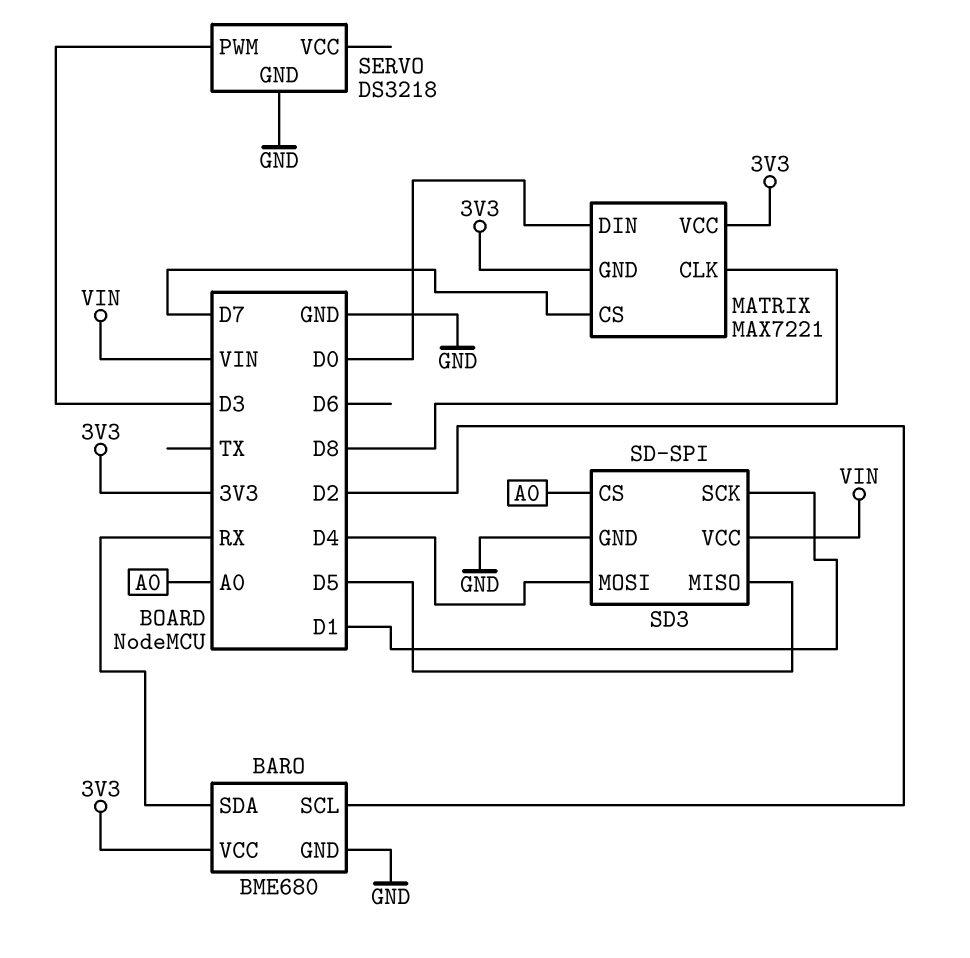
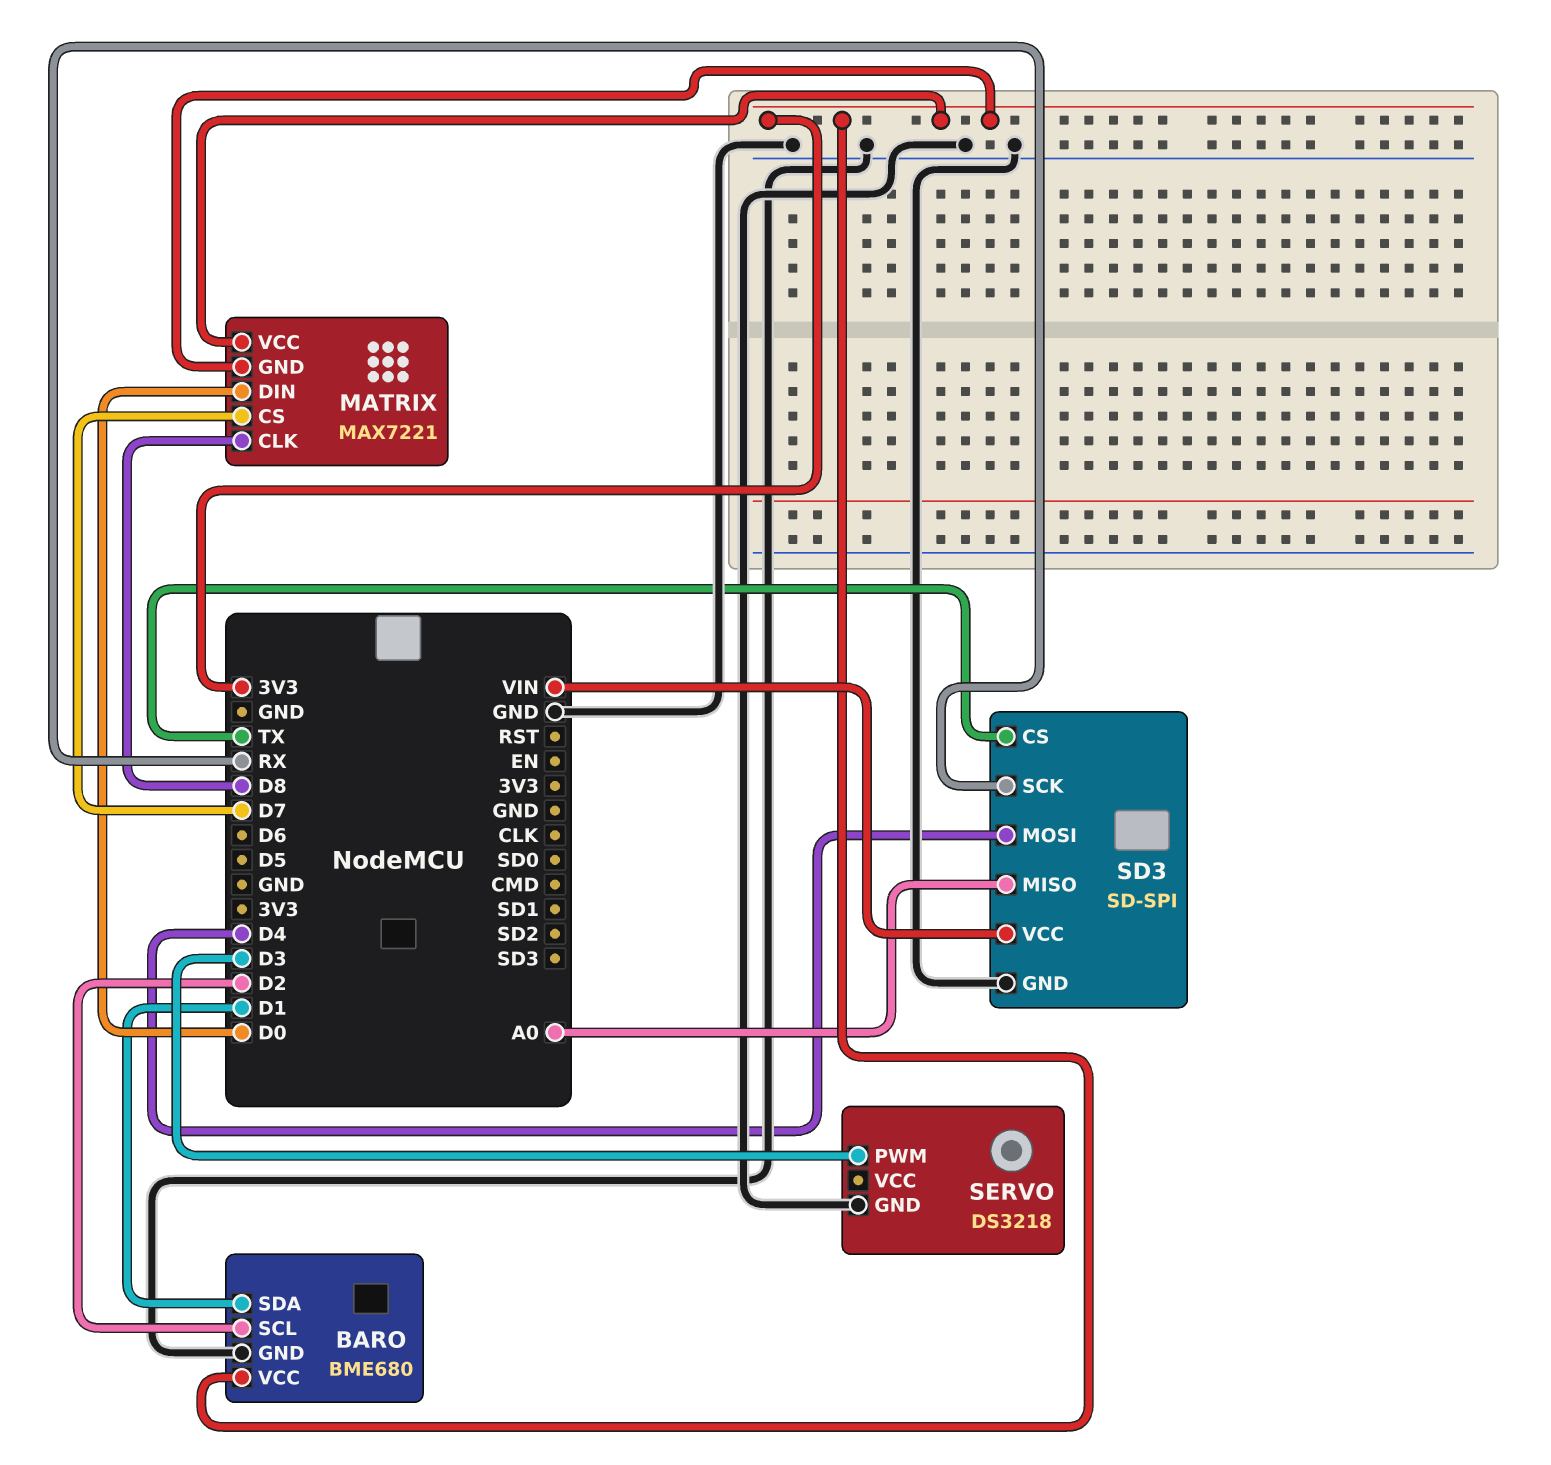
BARO pin SDA: RX -> D1
SD3 pin CS: A0 -> TX
SD3 pin MISO: D5 -> A0
SD3 pin SCK: D1 -> RX

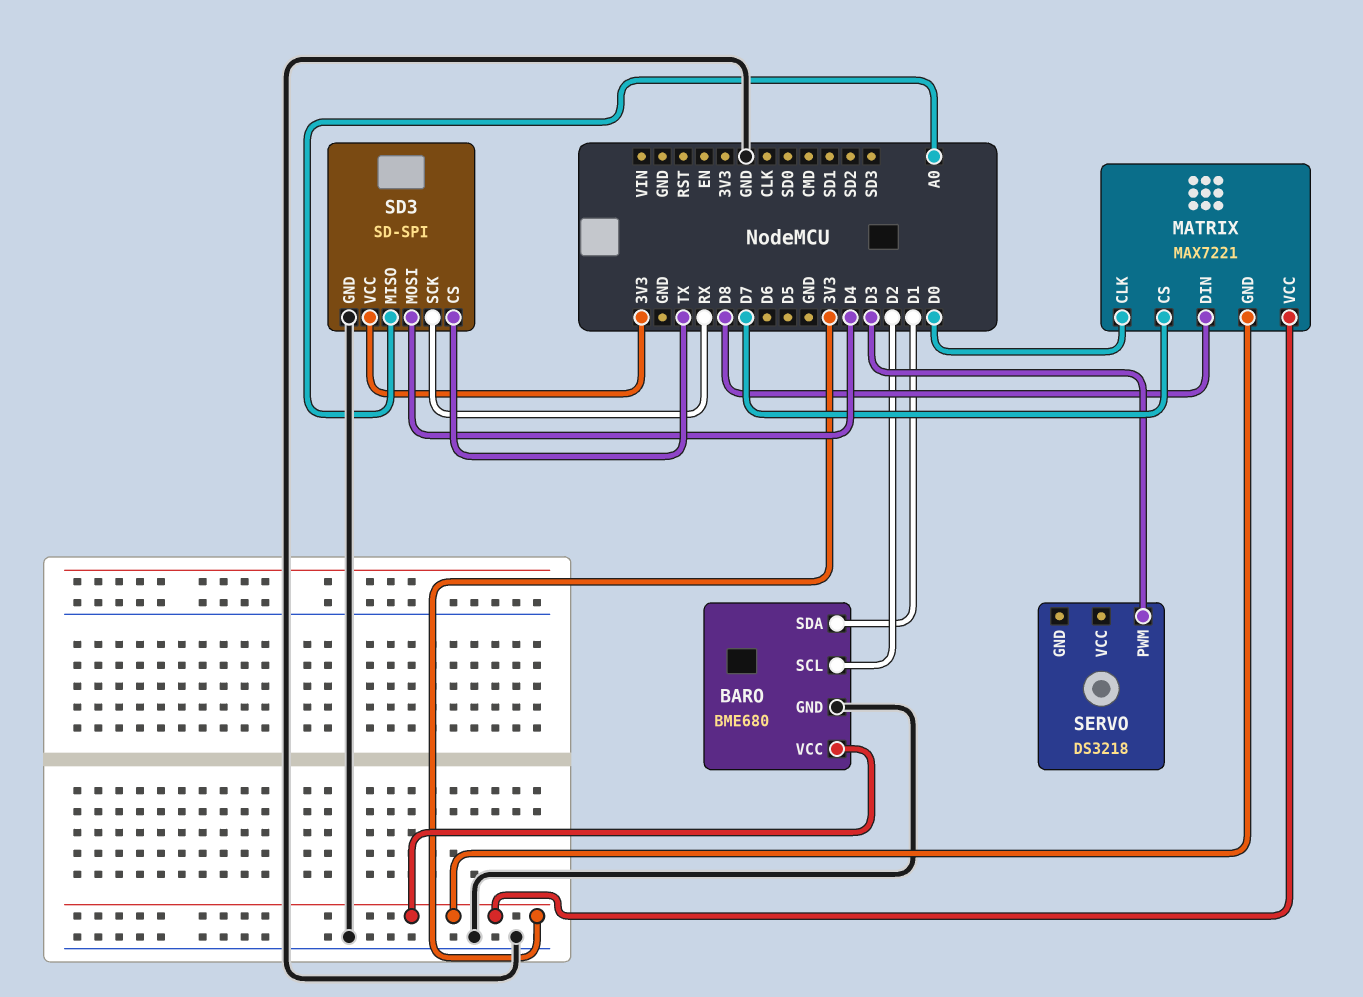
MATRIX pin CLK: D8 -> D0
MATRIX pin DIN: D0 -> D8
SD3 pin VCC: VIN -> 3V3
SERVO pin GND: GND -> none

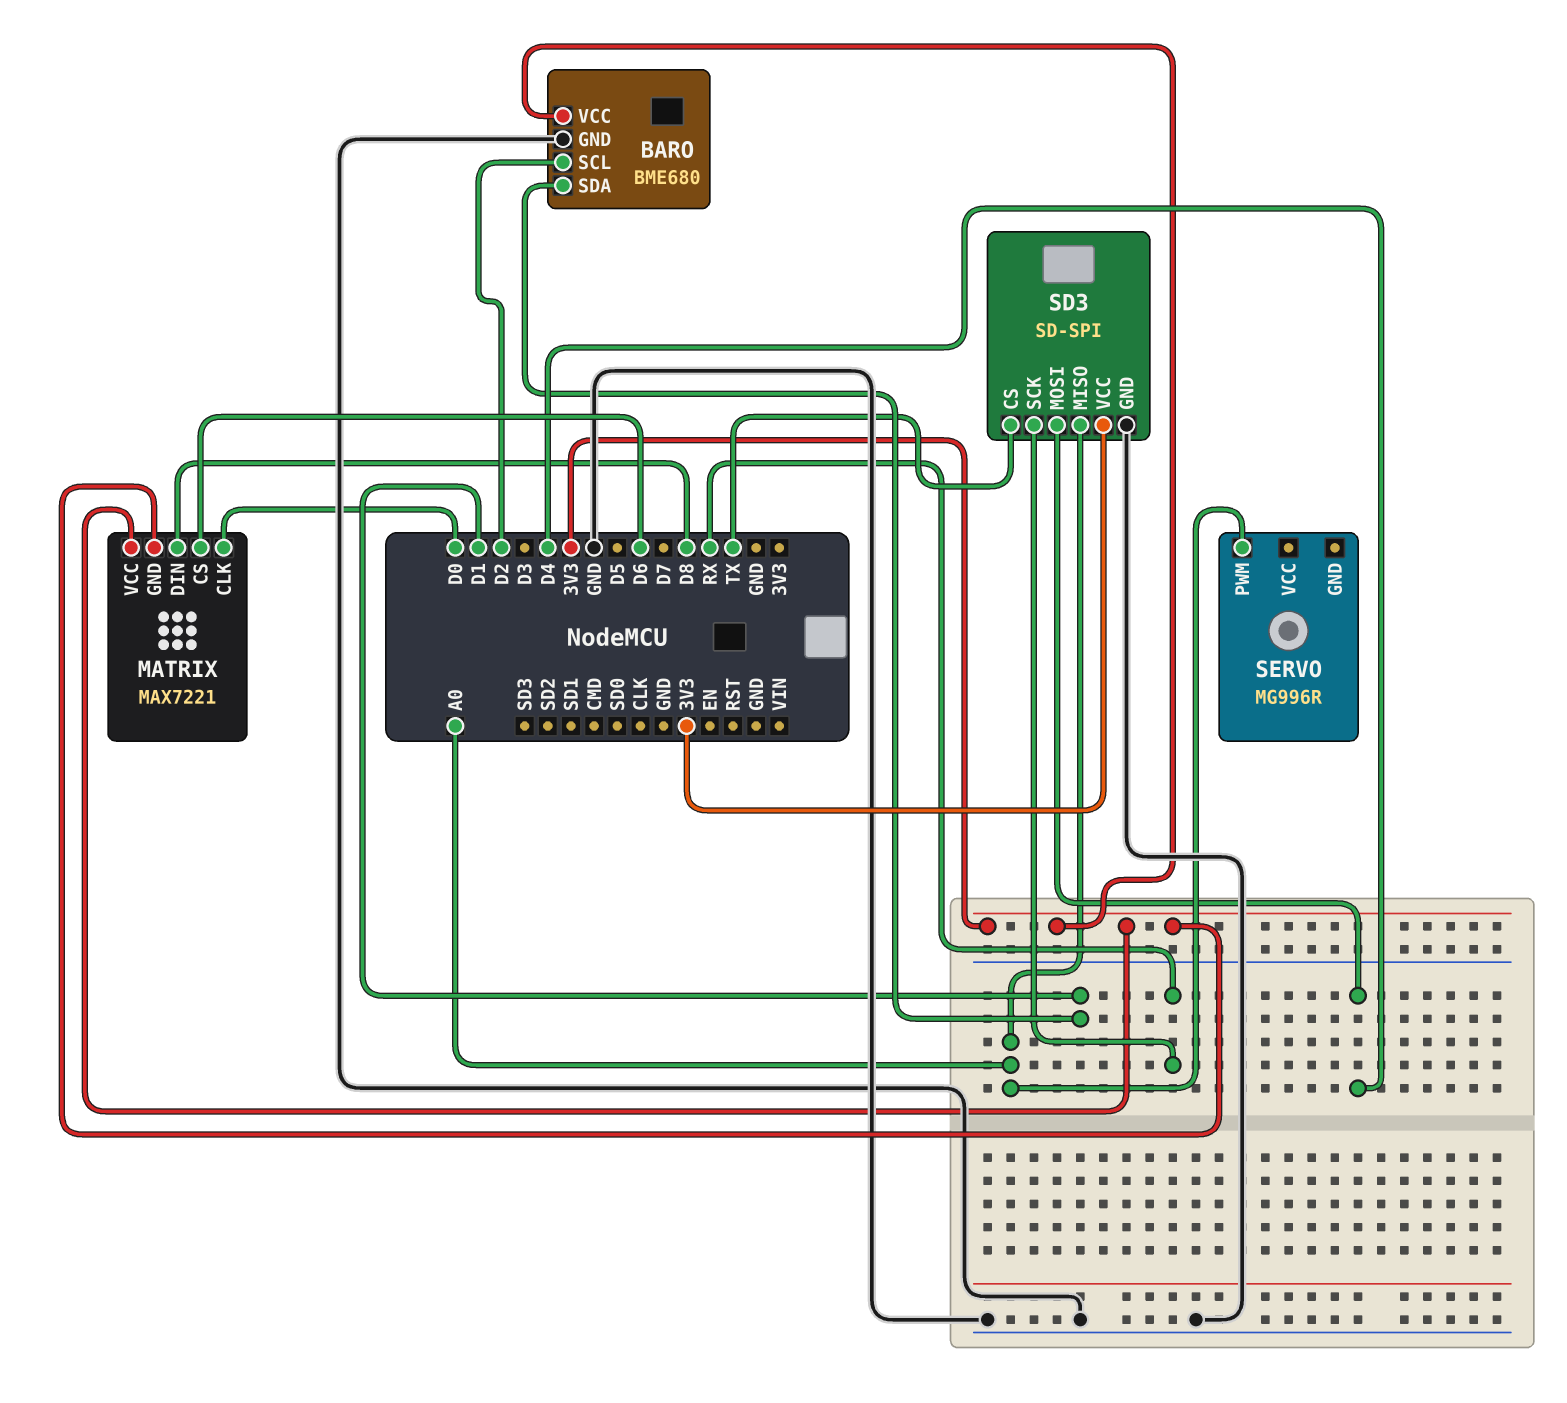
MATRIX pin CS: D7 -> D6
SERVO: DS3218 -> MG996R
SERVO pin PWM: D3 -> A0

